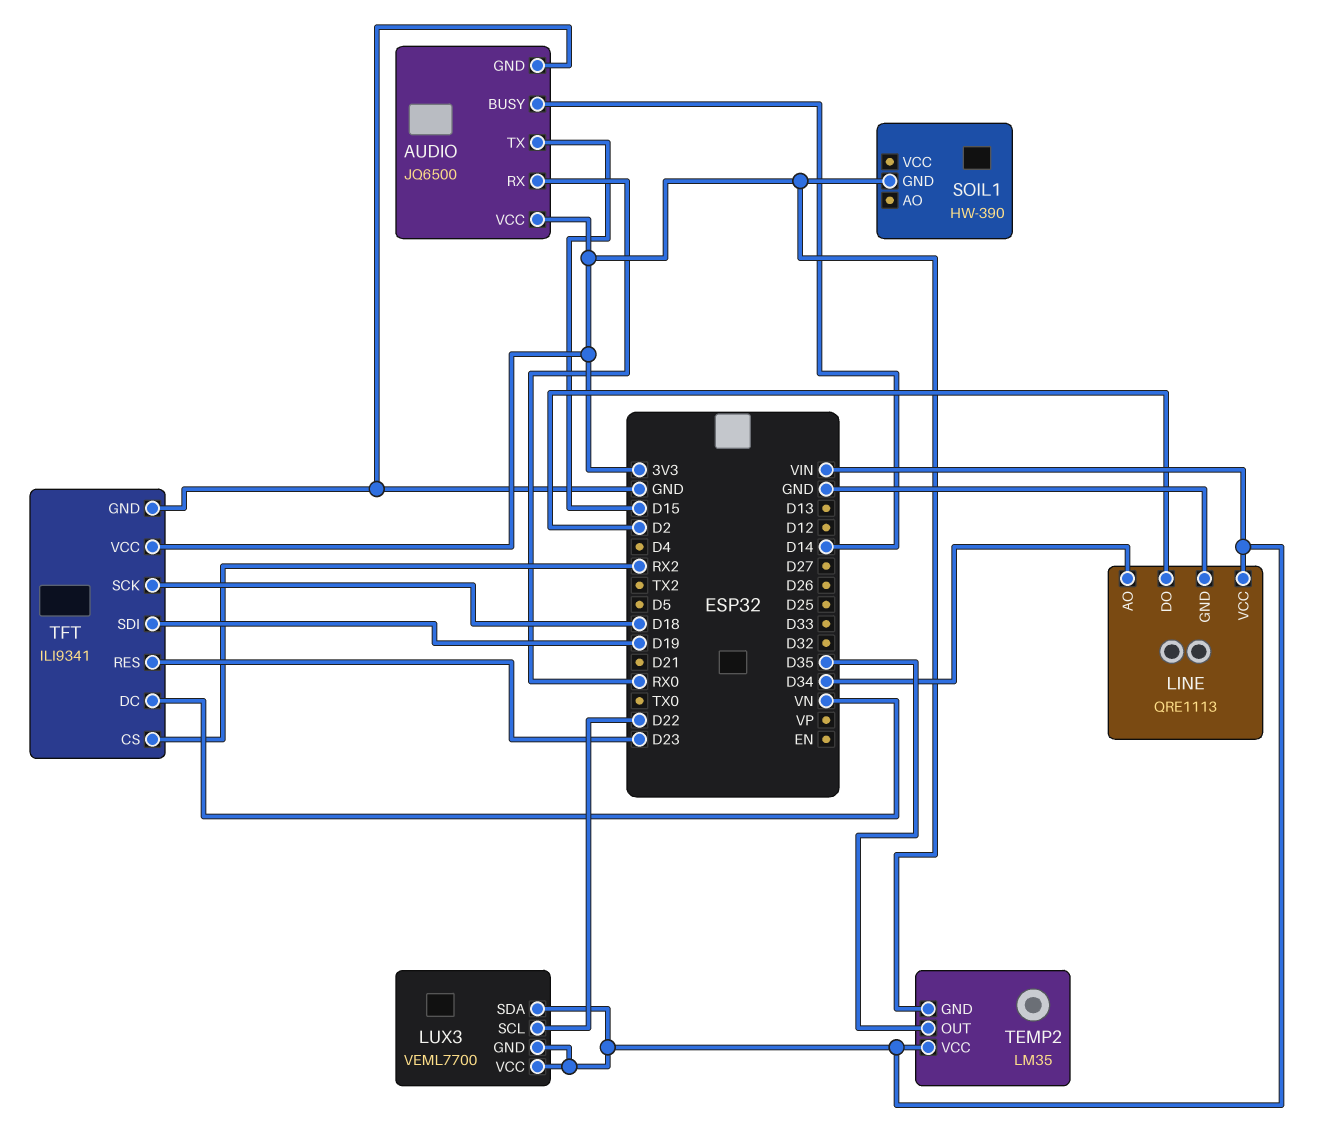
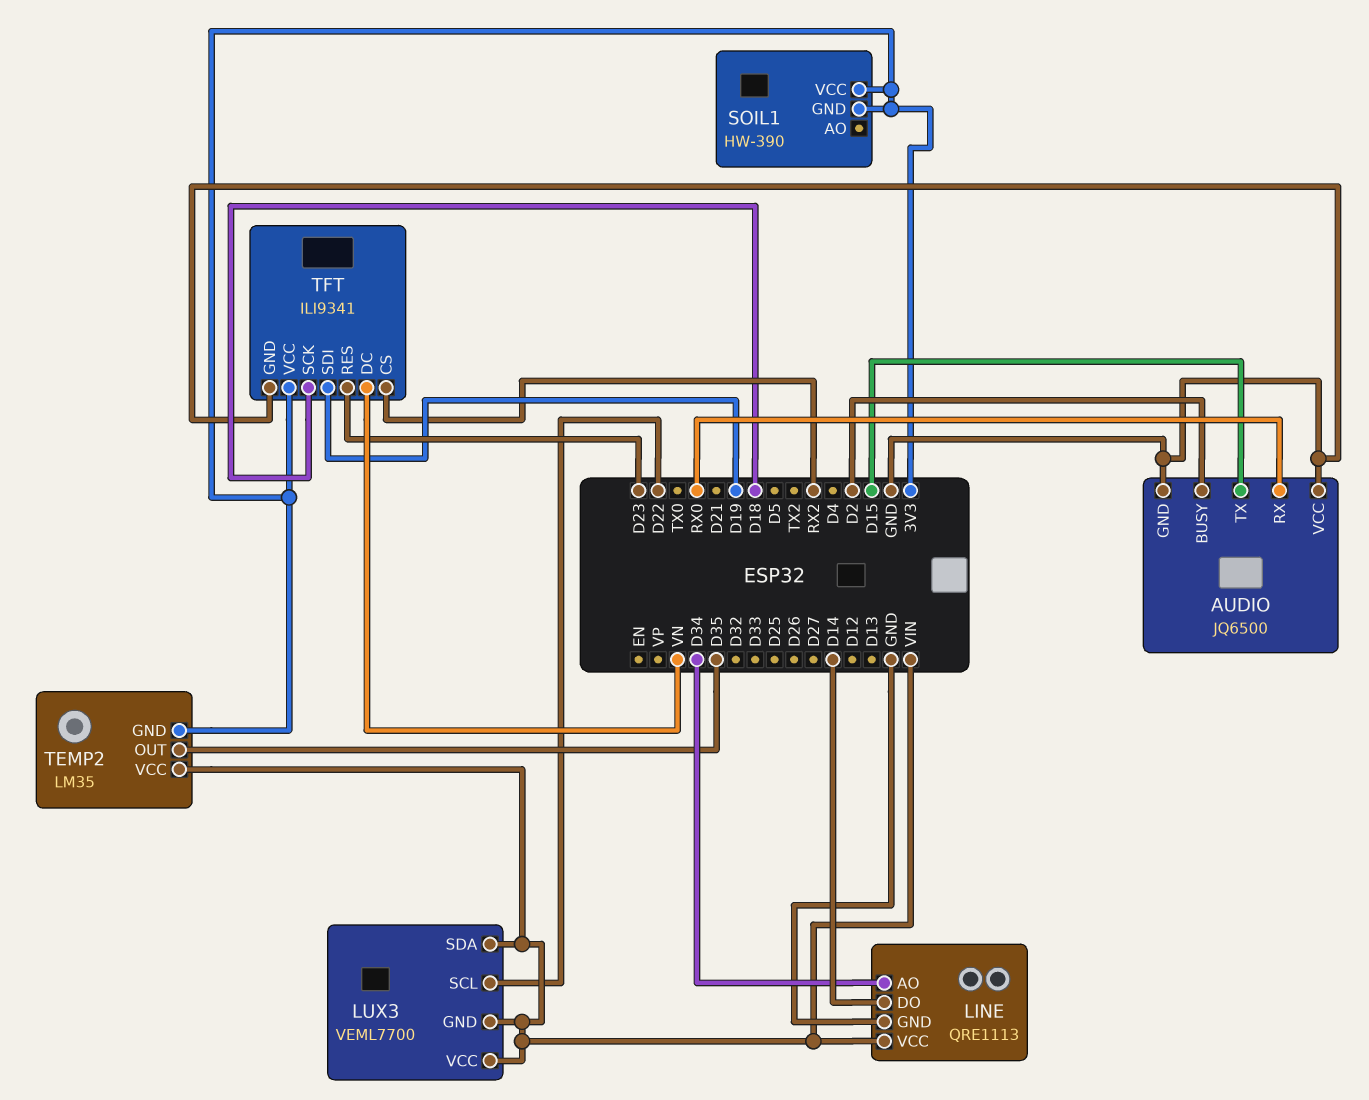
AUDIO pin BUSY: D14 -> D2
AUDIO pin VCC: 3V3 -> GND
LINE pin DO: D2 -> D14
SOIL1 pin VCC: none -> 3V3

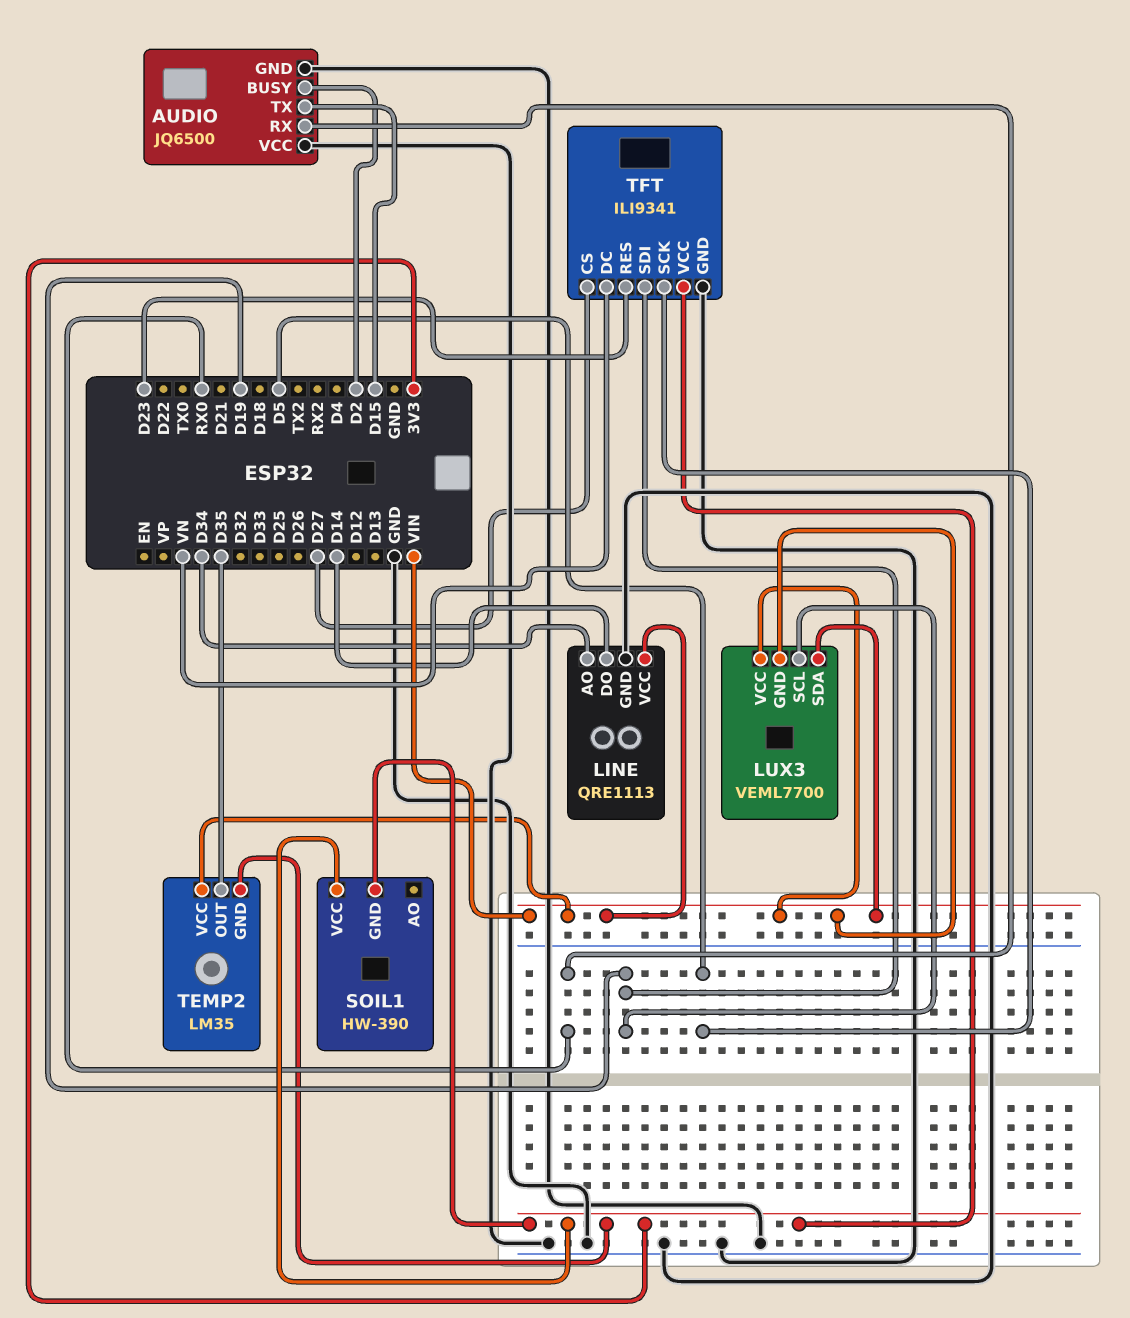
LUX3 pin SCL: D22 -> D19
TFT pin CS: RX2 -> D27
TFT pin SCK: D18 -> D5

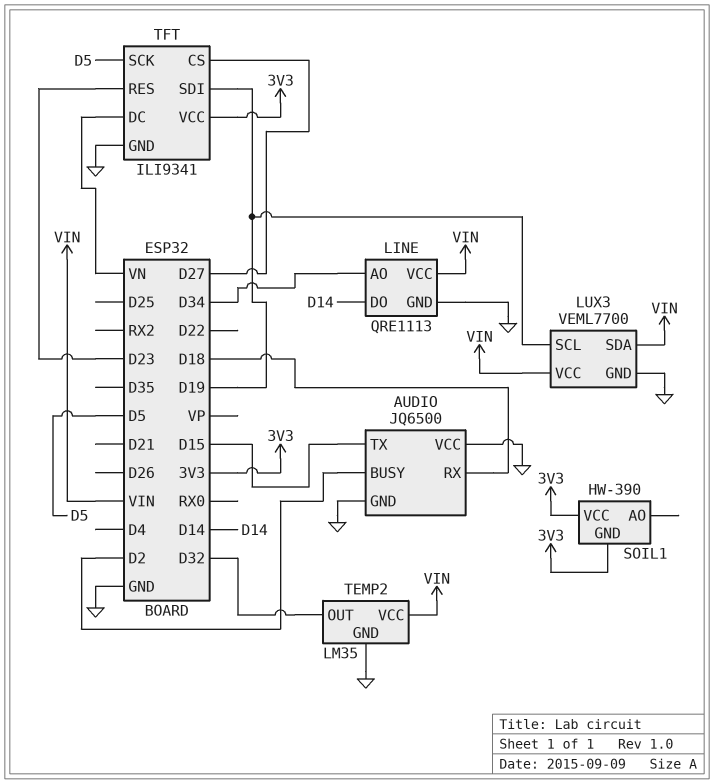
AUDIO pin RX: RX0 -> D18
LUX3 pin GND: VIN -> GND
TEMP2 pin GND: 3V3 -> GND
TEMP2 pin OUT: D35 -> D32

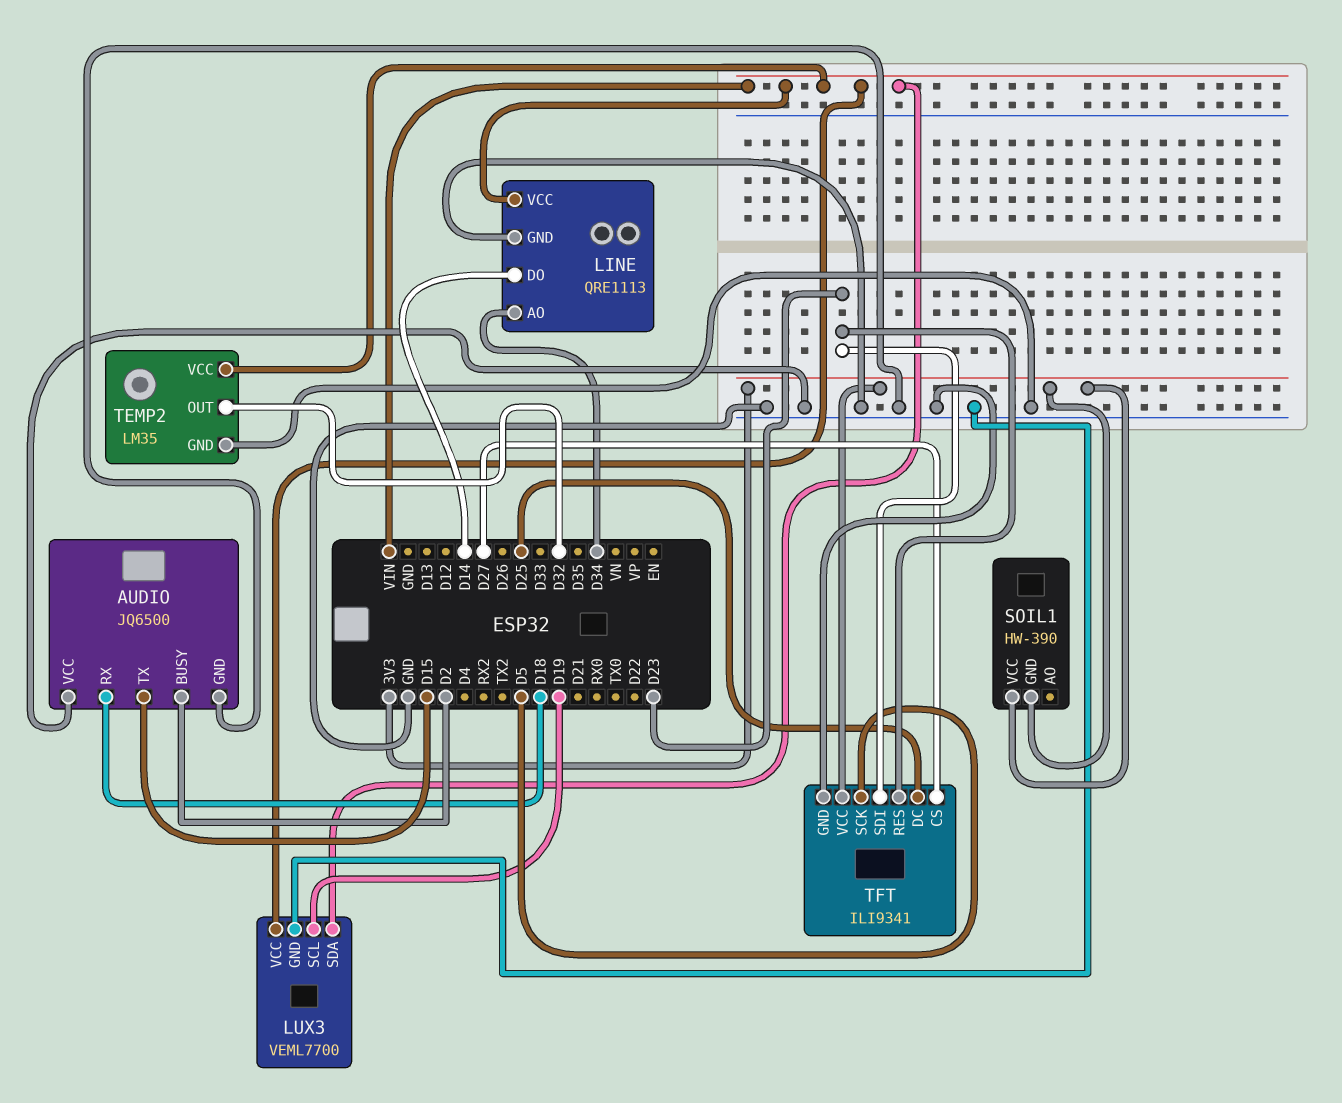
TFT pin DC: VN -> D25
TFT pin SDI: D19 -> D23

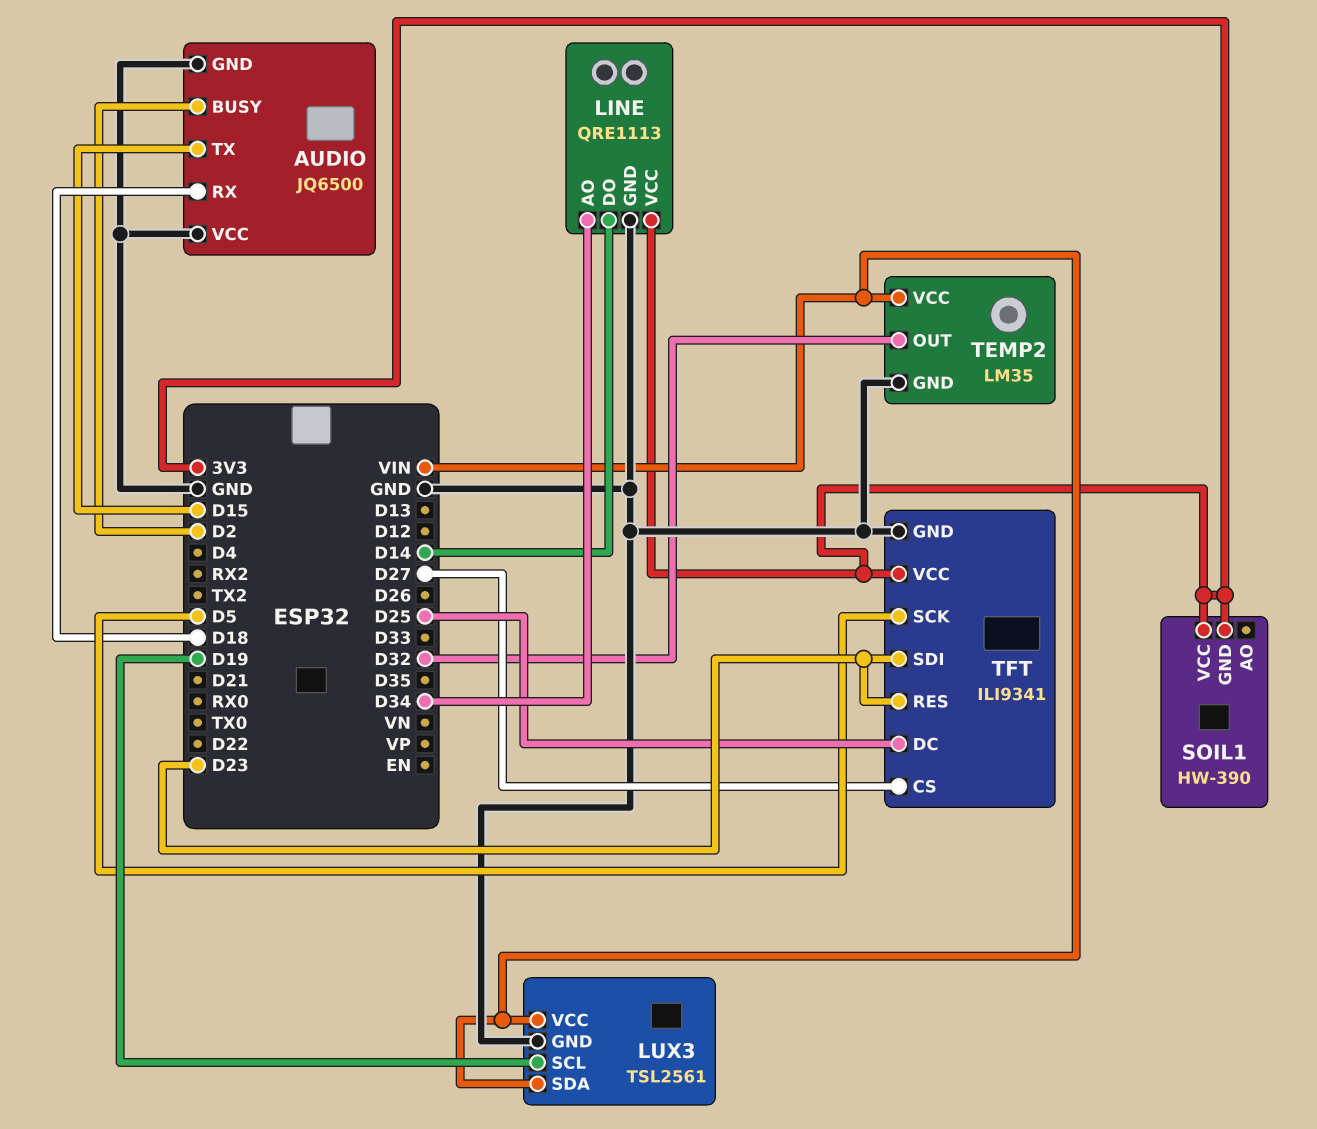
LINE pin VCC: VIN -> 3V3
LUX3: VEML7700 -> TSL2561

